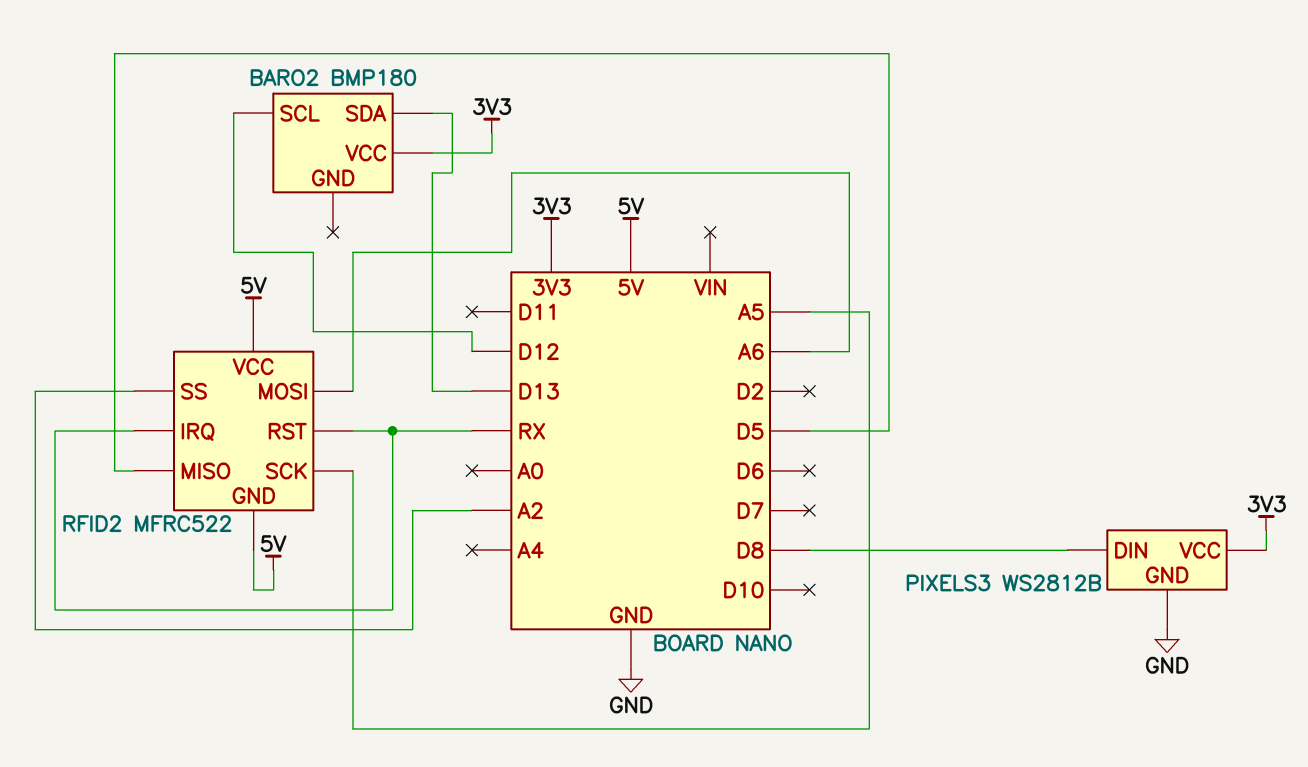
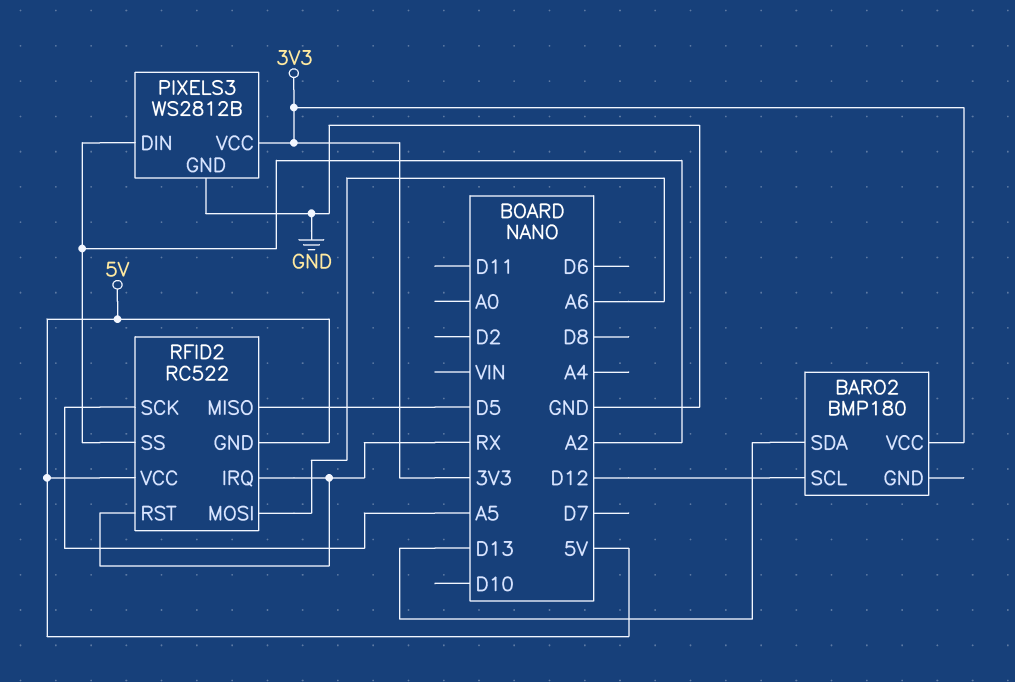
PIXELS3 pin DIN: D8 -> A2
RFID2: MFRC522 -> RC522

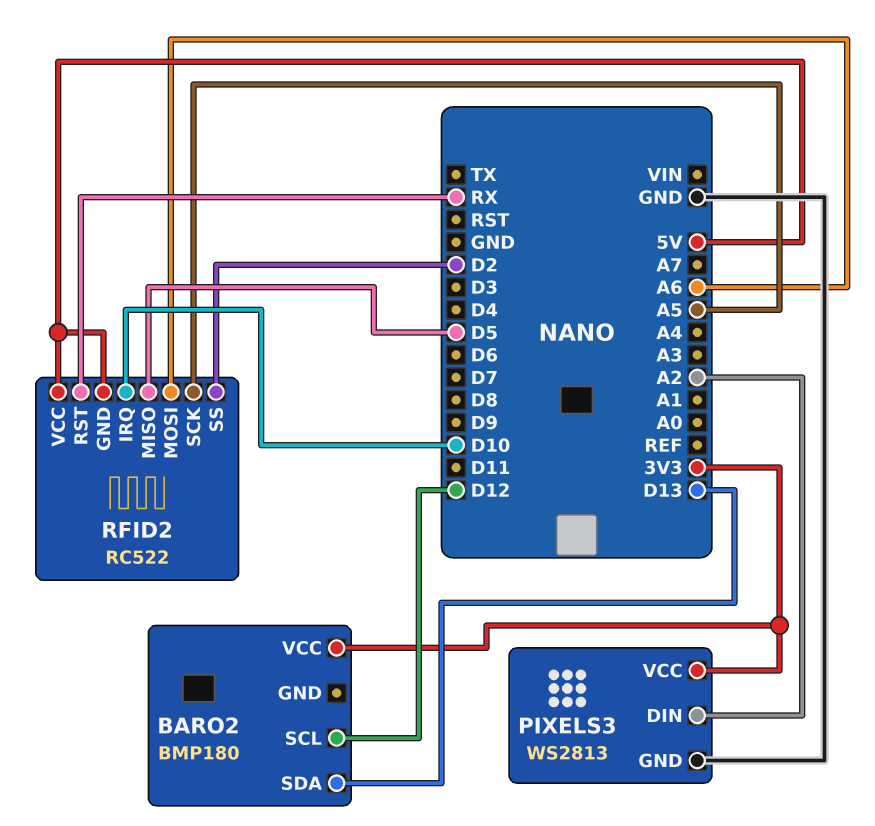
PIXELS3: WS2812B -> WS2813
RFID2 pin IRQ: RX -> D10
RFID2 pin SS: A2 -> D2

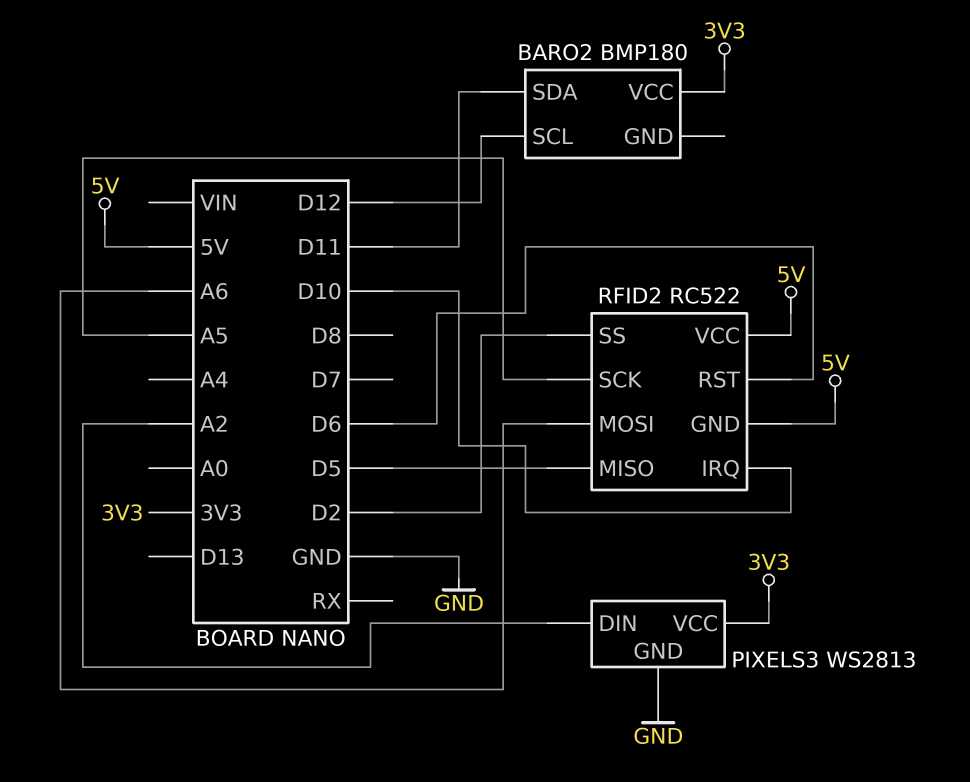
BARO2 pin SDA: D13 -> D11
RFID2 pin RST: RX -> D6

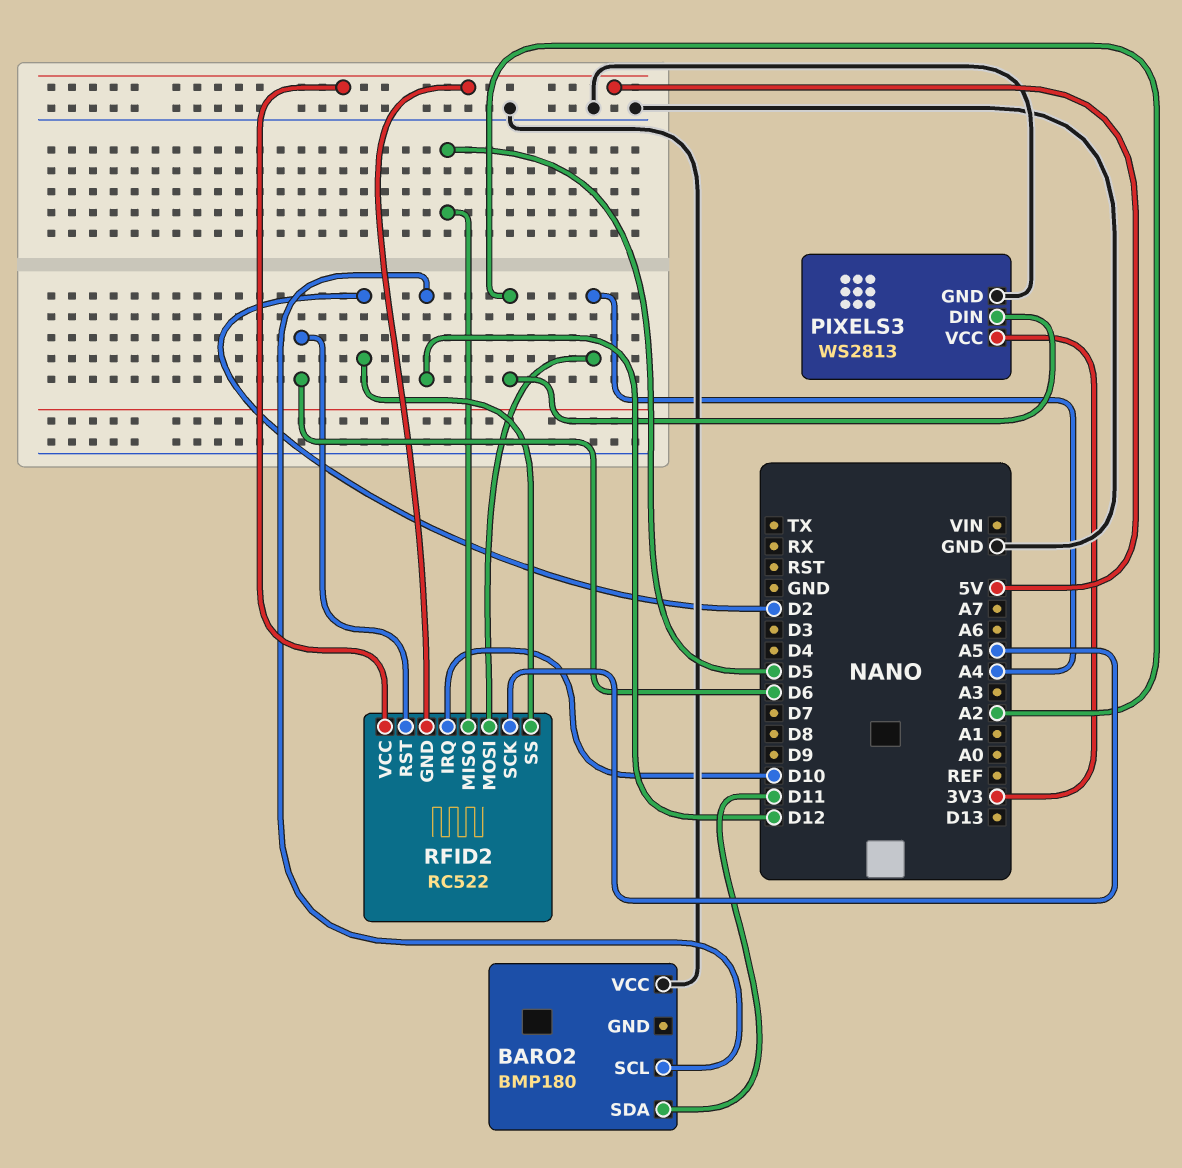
BARO2 pin VCC: 3V3 -> GND
RFID2 pin MOSI: A6 -> A4

